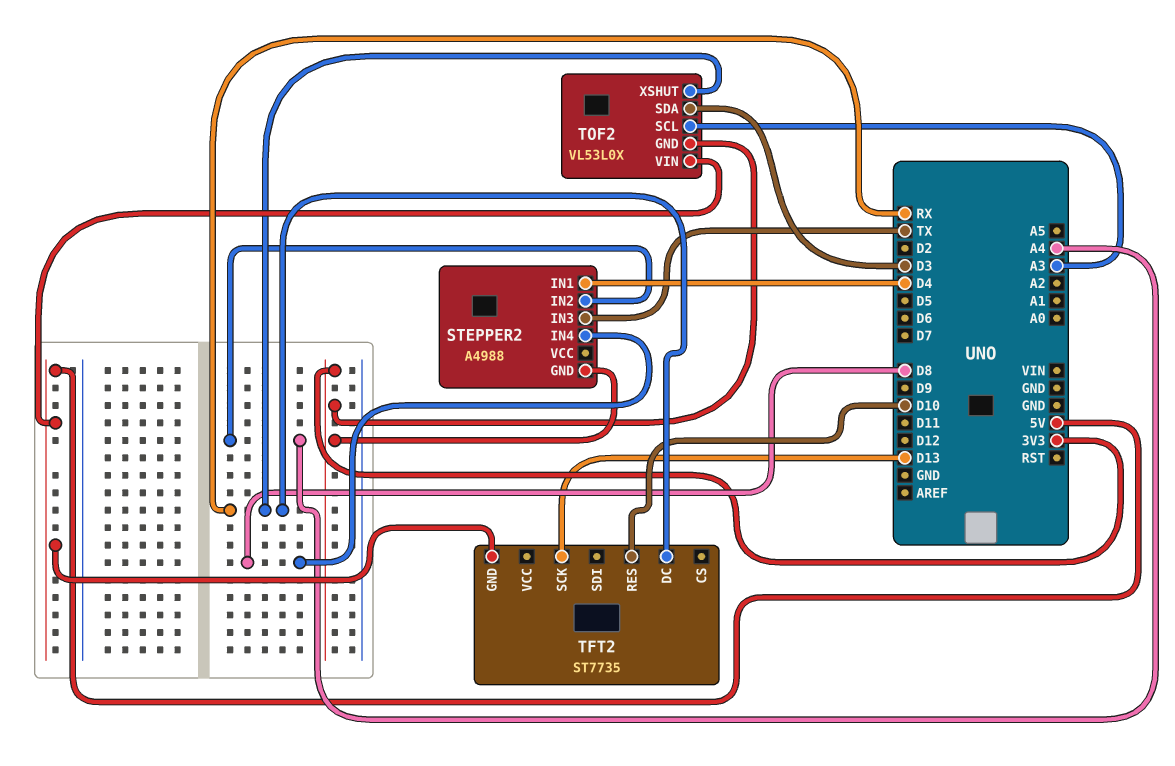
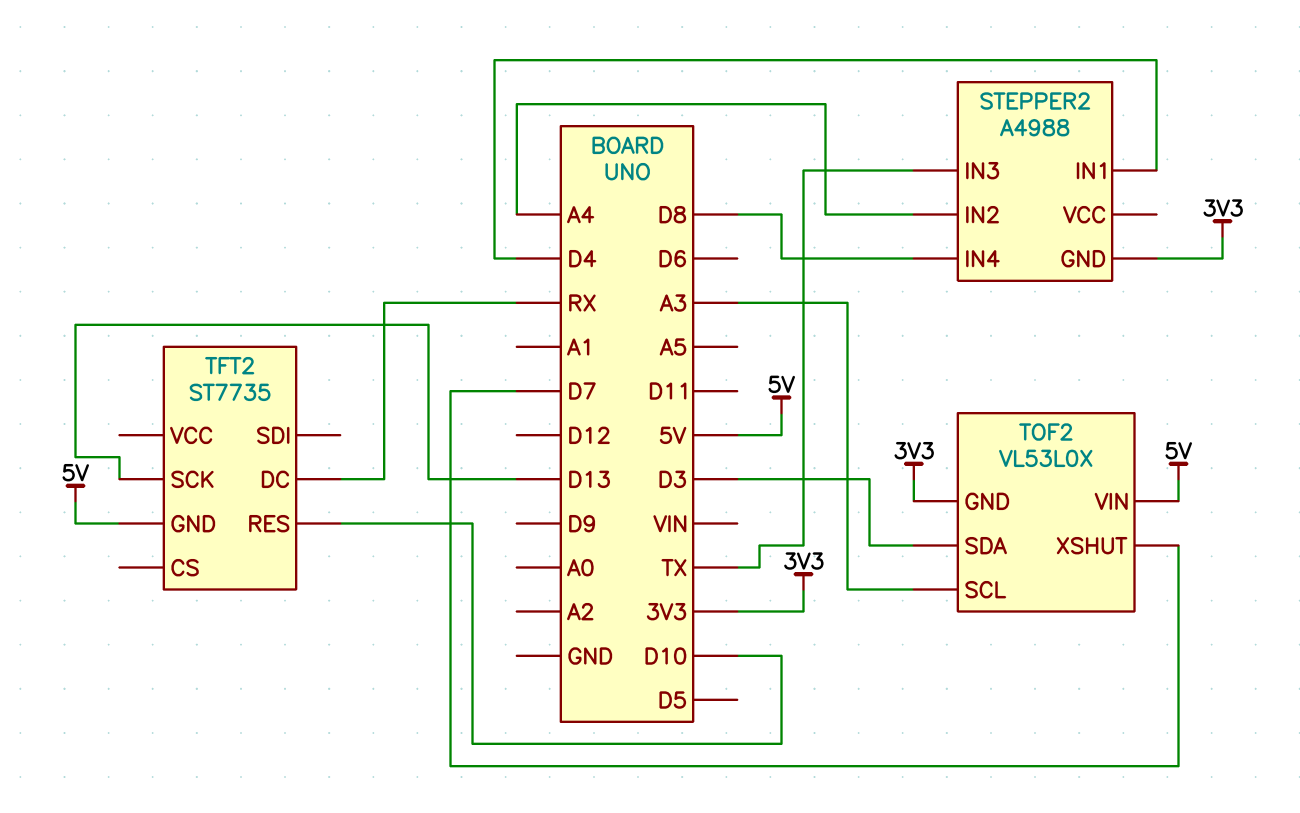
TOF2 pin XSHUT: RX -> D7

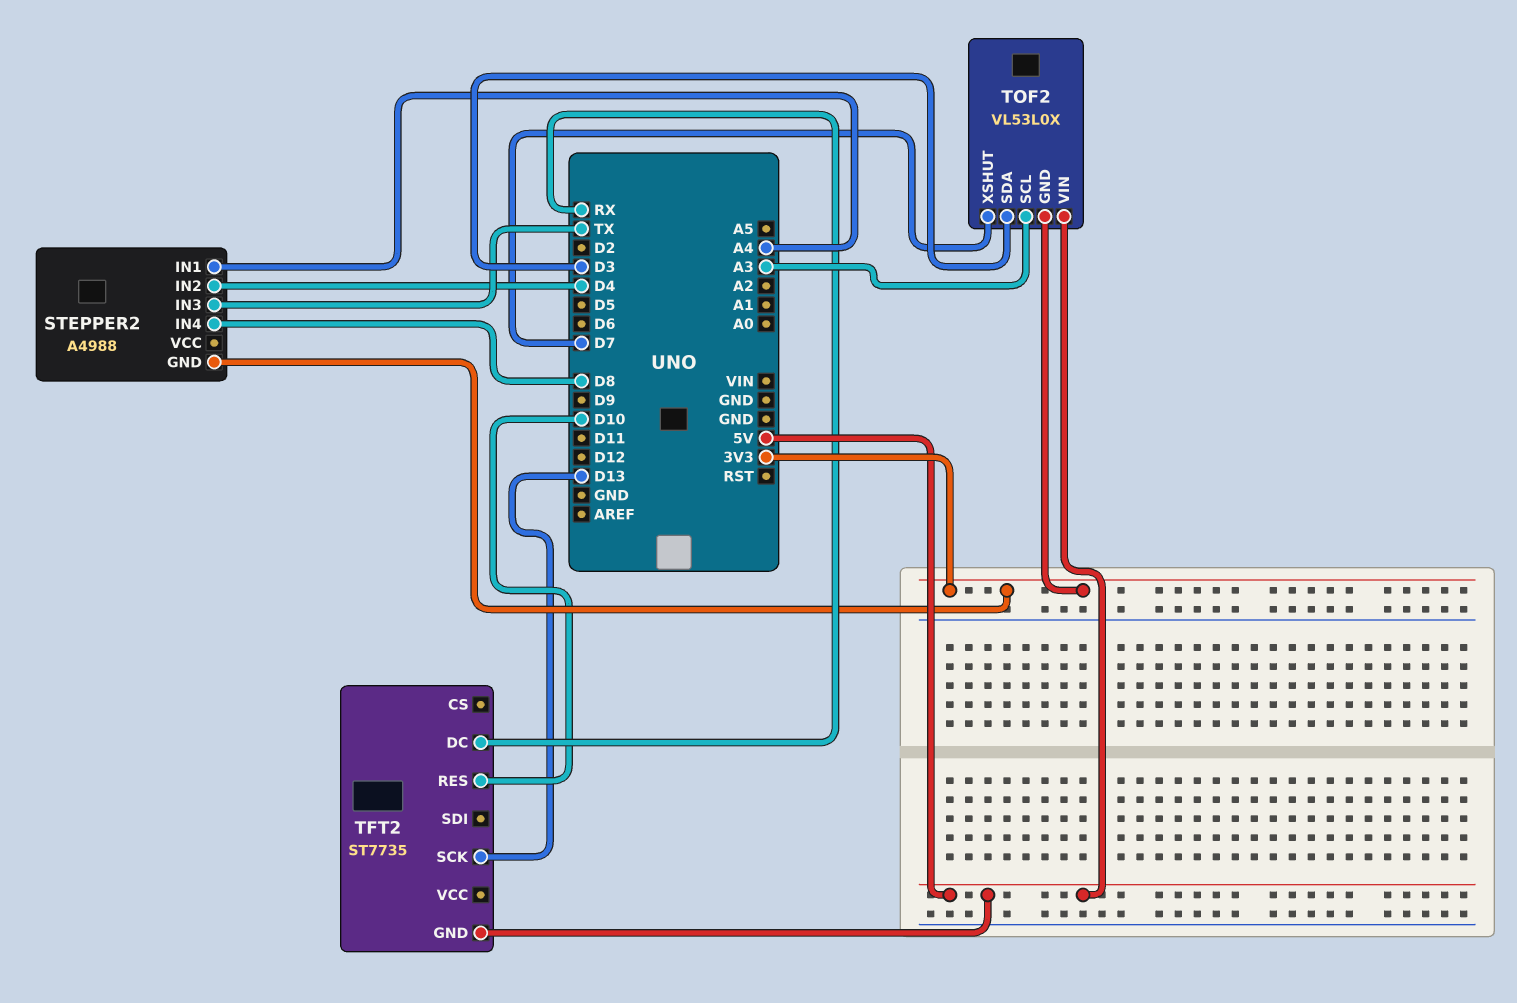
STEPPER2 pin IN1: D4 -> A4
STEPPER2 pin IN2: A4 -> D4

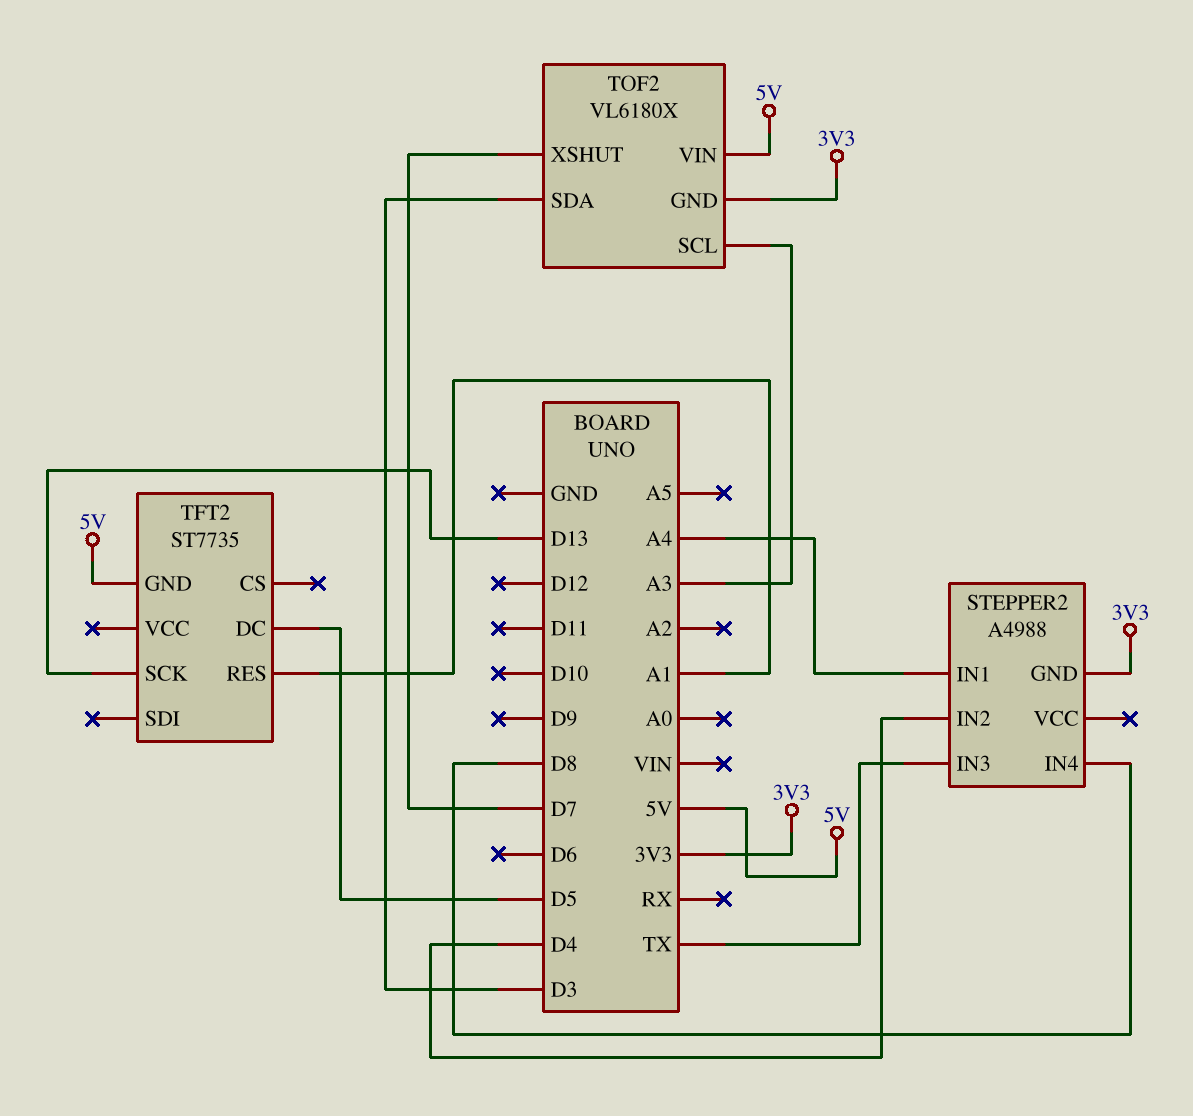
TFT2 pin DC: RX -> D5
TFT2 pin RES: D10 -> A1
TOF2: VL53L0X -> VL6180X

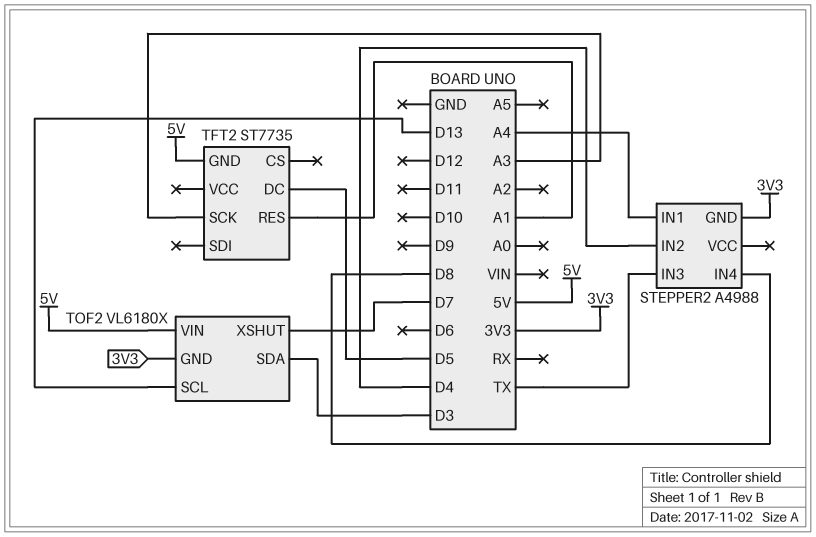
TFT2 pin SCK: D13 -> A3
TOF2 pin SCL: A3 -> D13

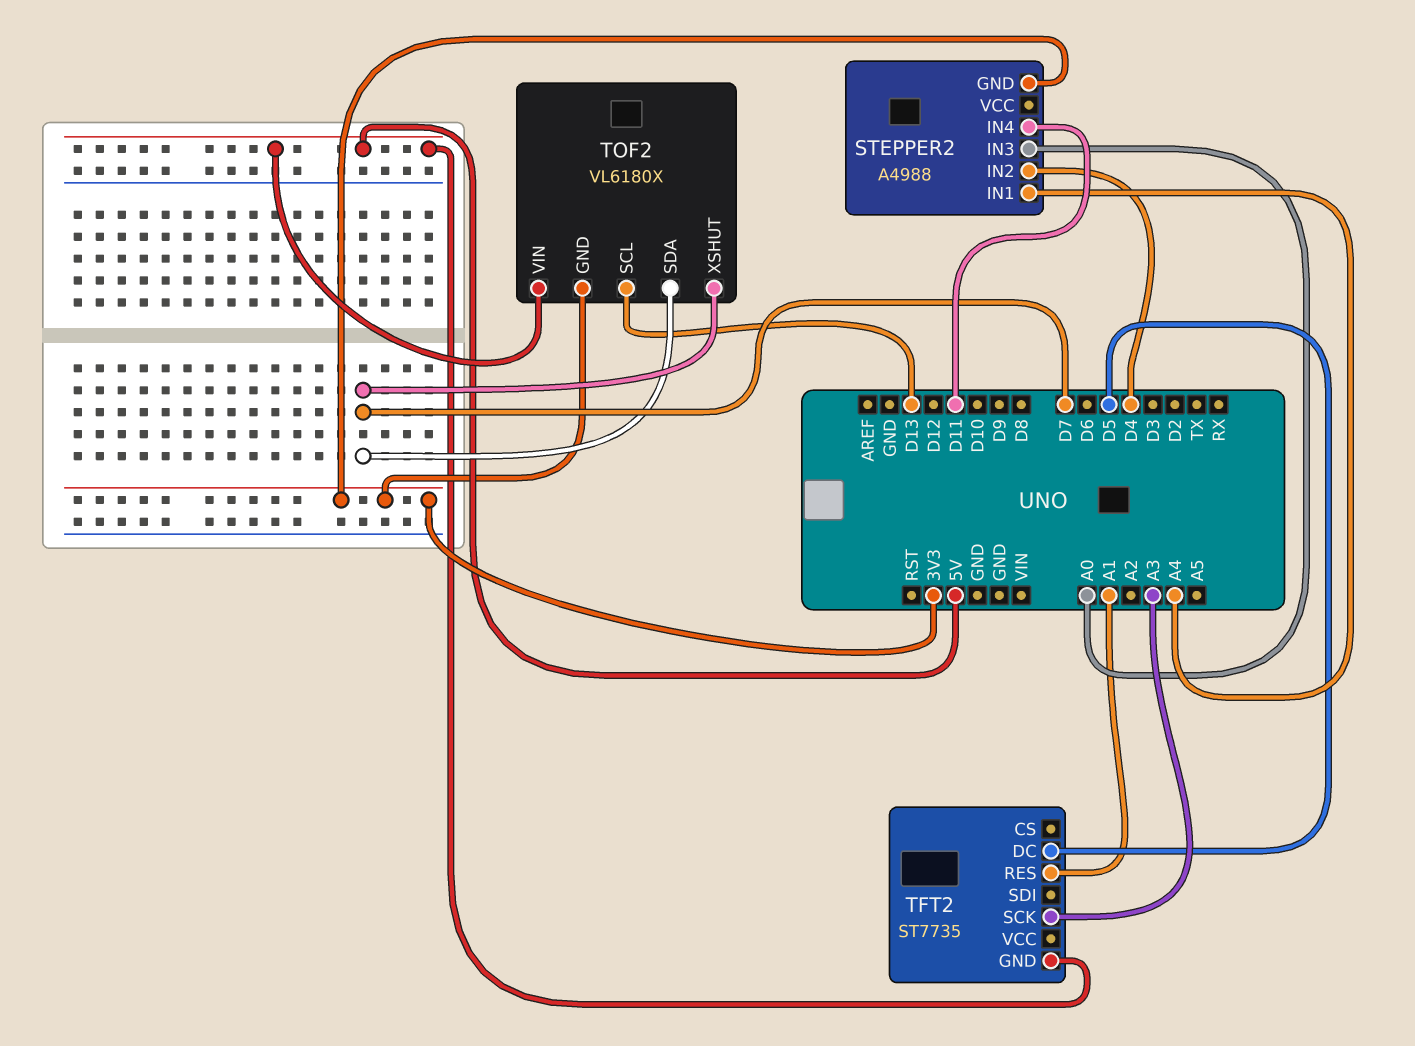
STEPPER2 pin IN3: TX -> A0
STEPPER2 pin IN4: D8 -> D11
TOF2 pin SDA: D3 -> D7

